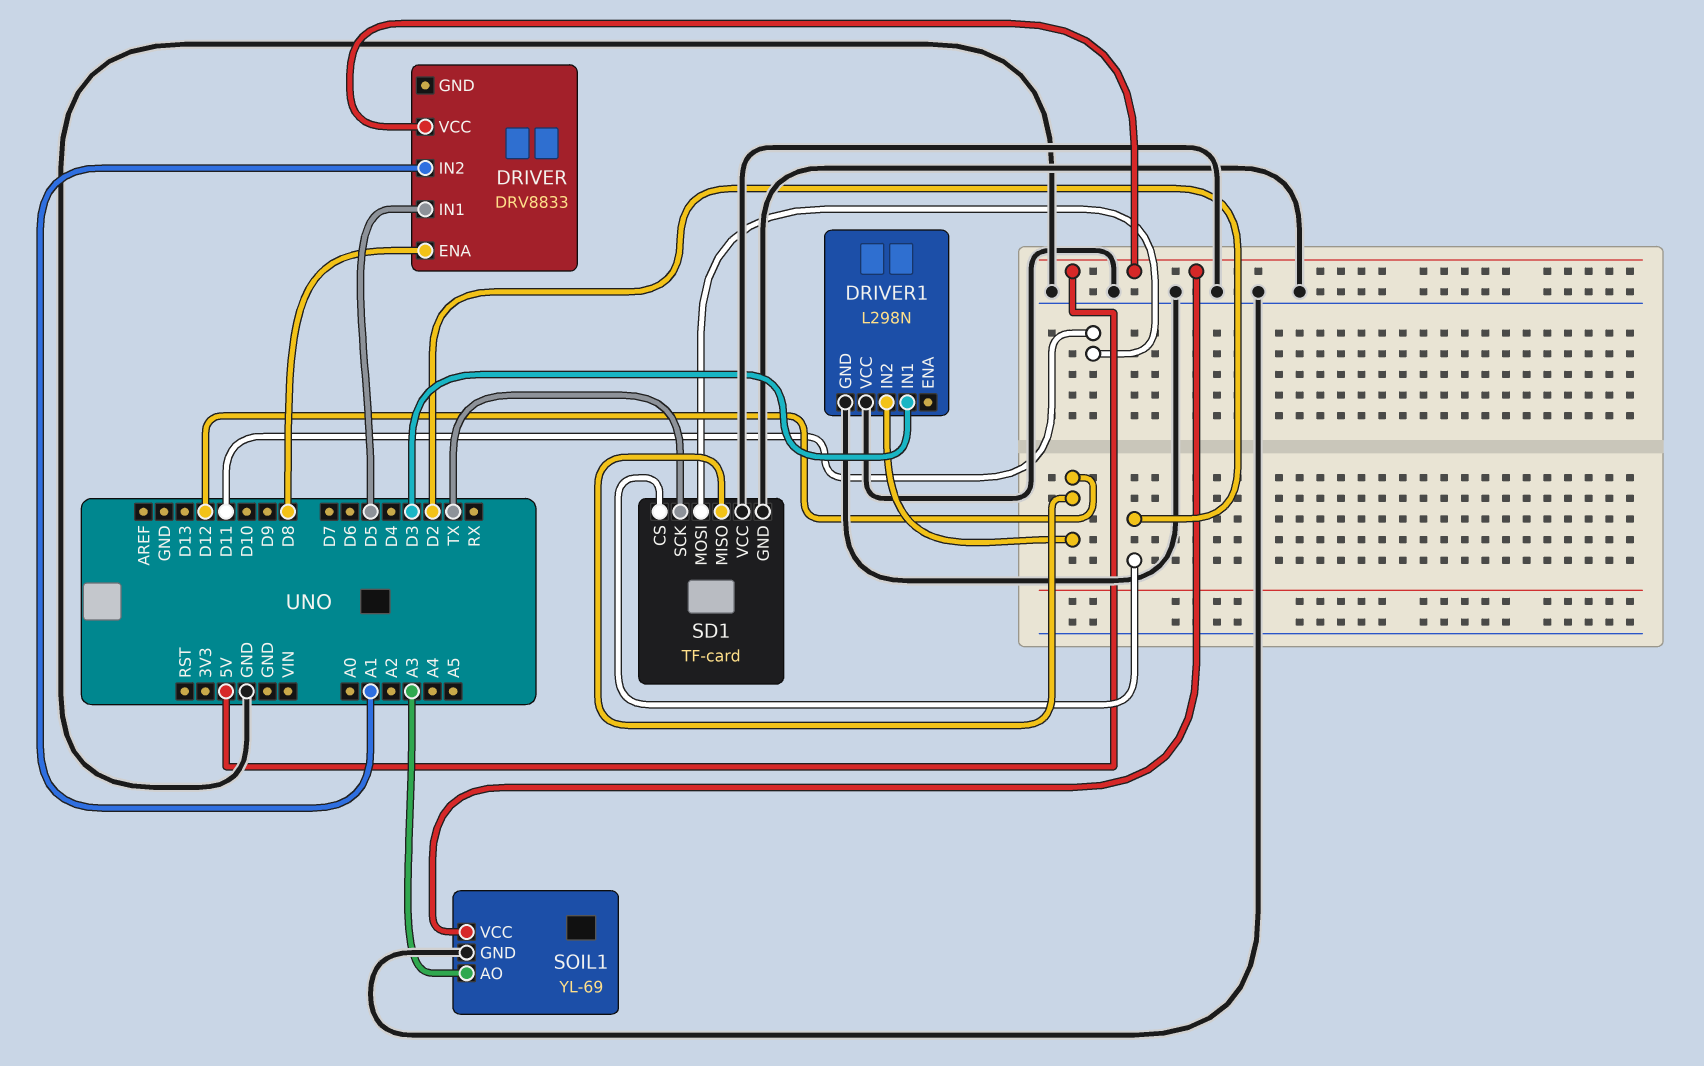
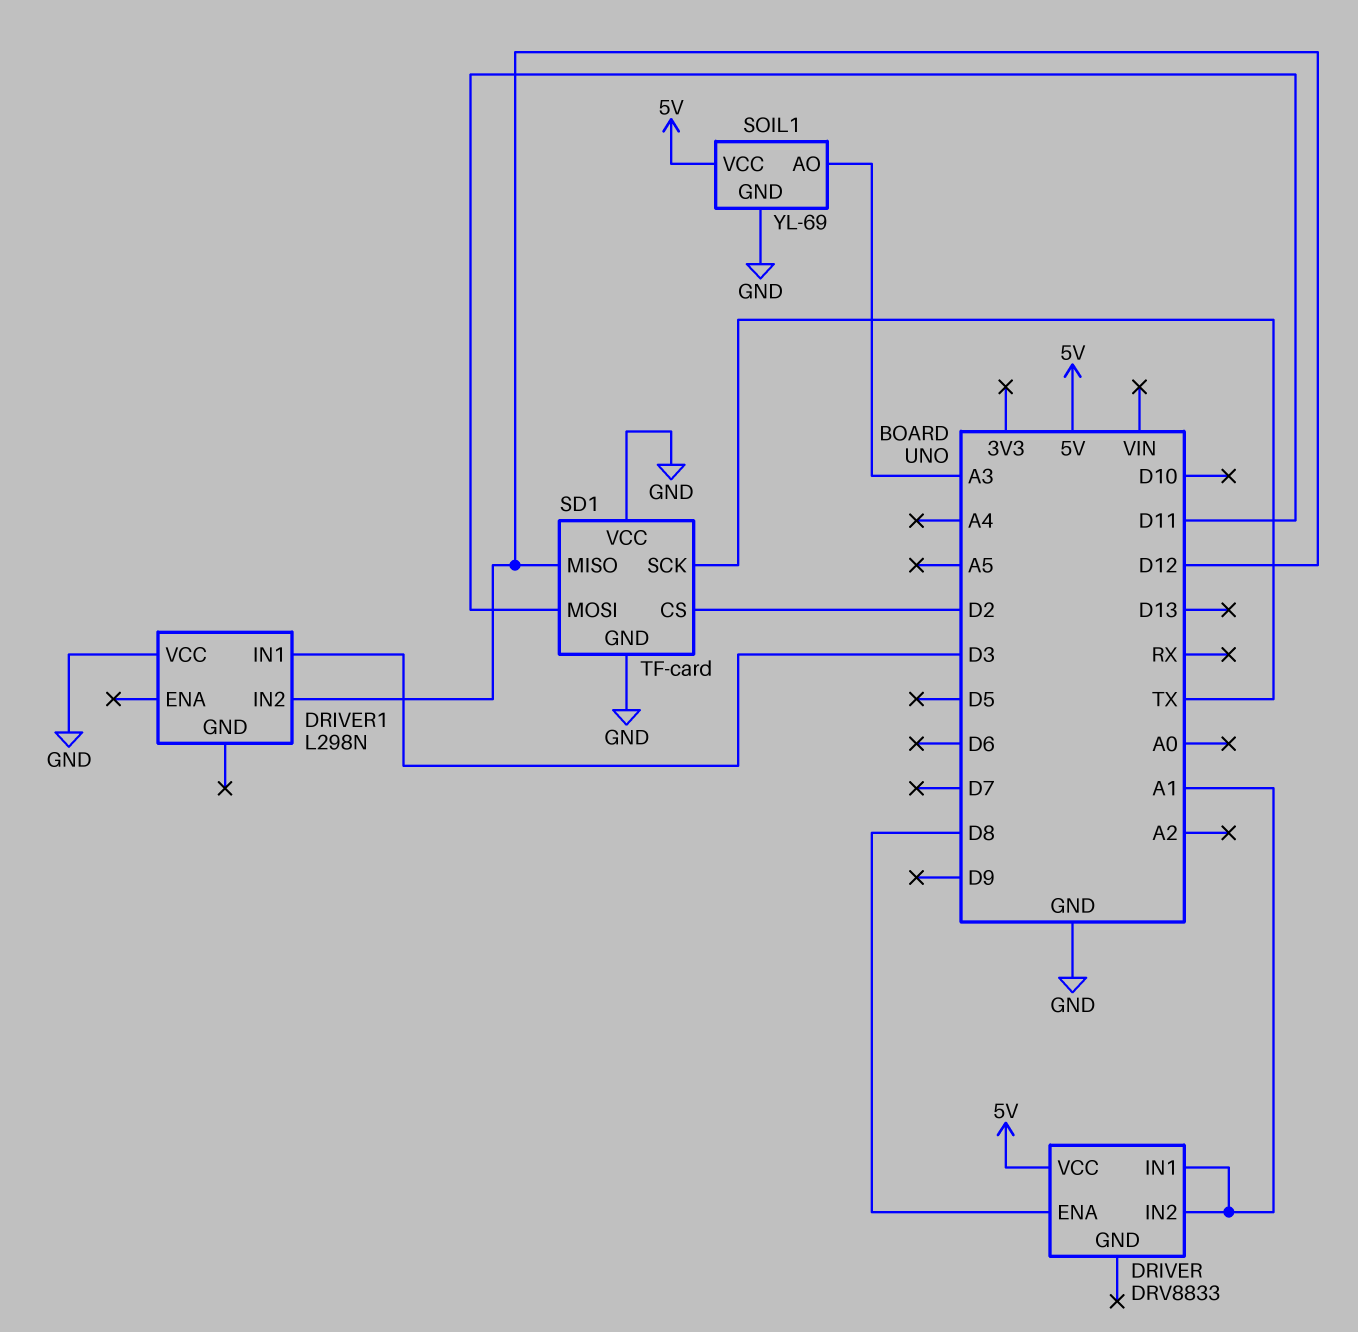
DRIVER pin IN1: D5 -> A1
DRIVER1 pin GND: GND -> none

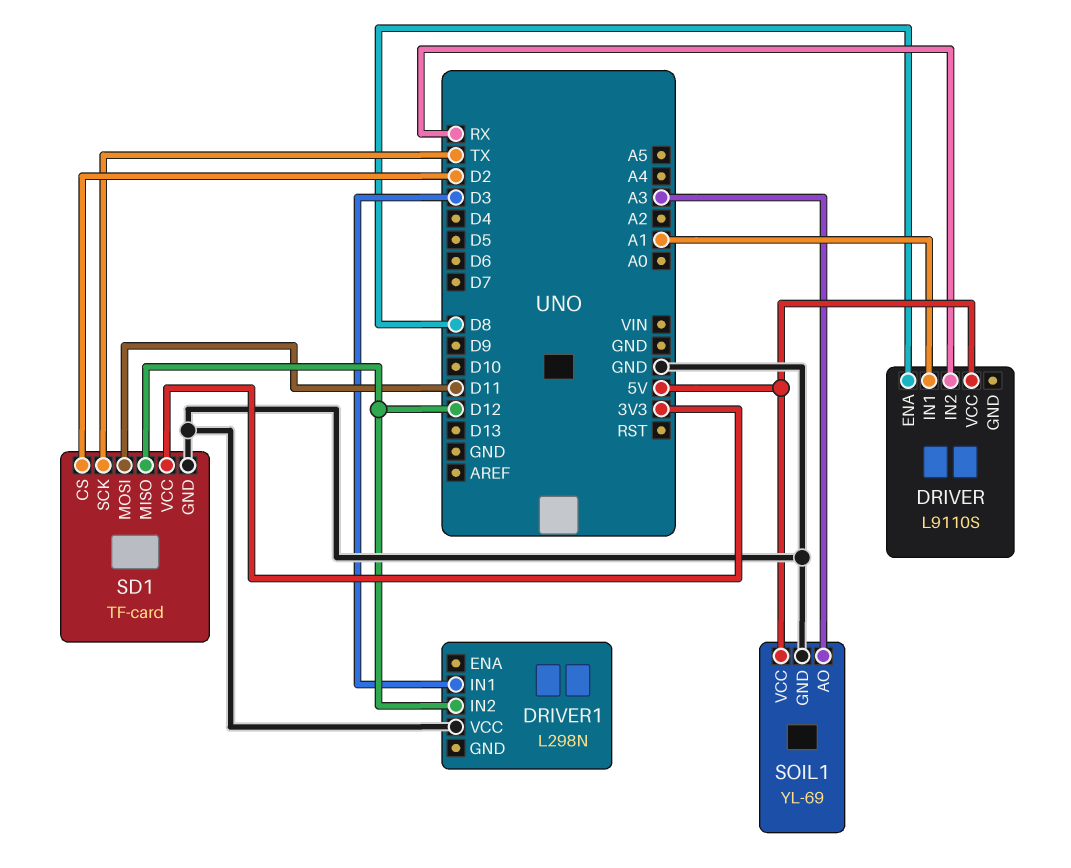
DRIVER: DRV8833 -> L9110S
DRIVER pin IN2: A1 -> RX
SD1 pin VCC: GND -> 3V3

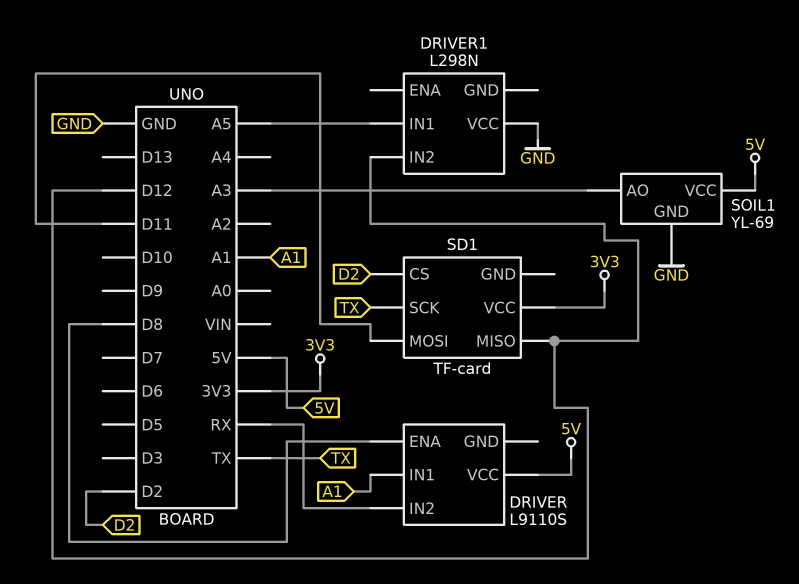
DRIVER1 pin IN1: D3 -> A5
SD1 pin GND: GND -> none

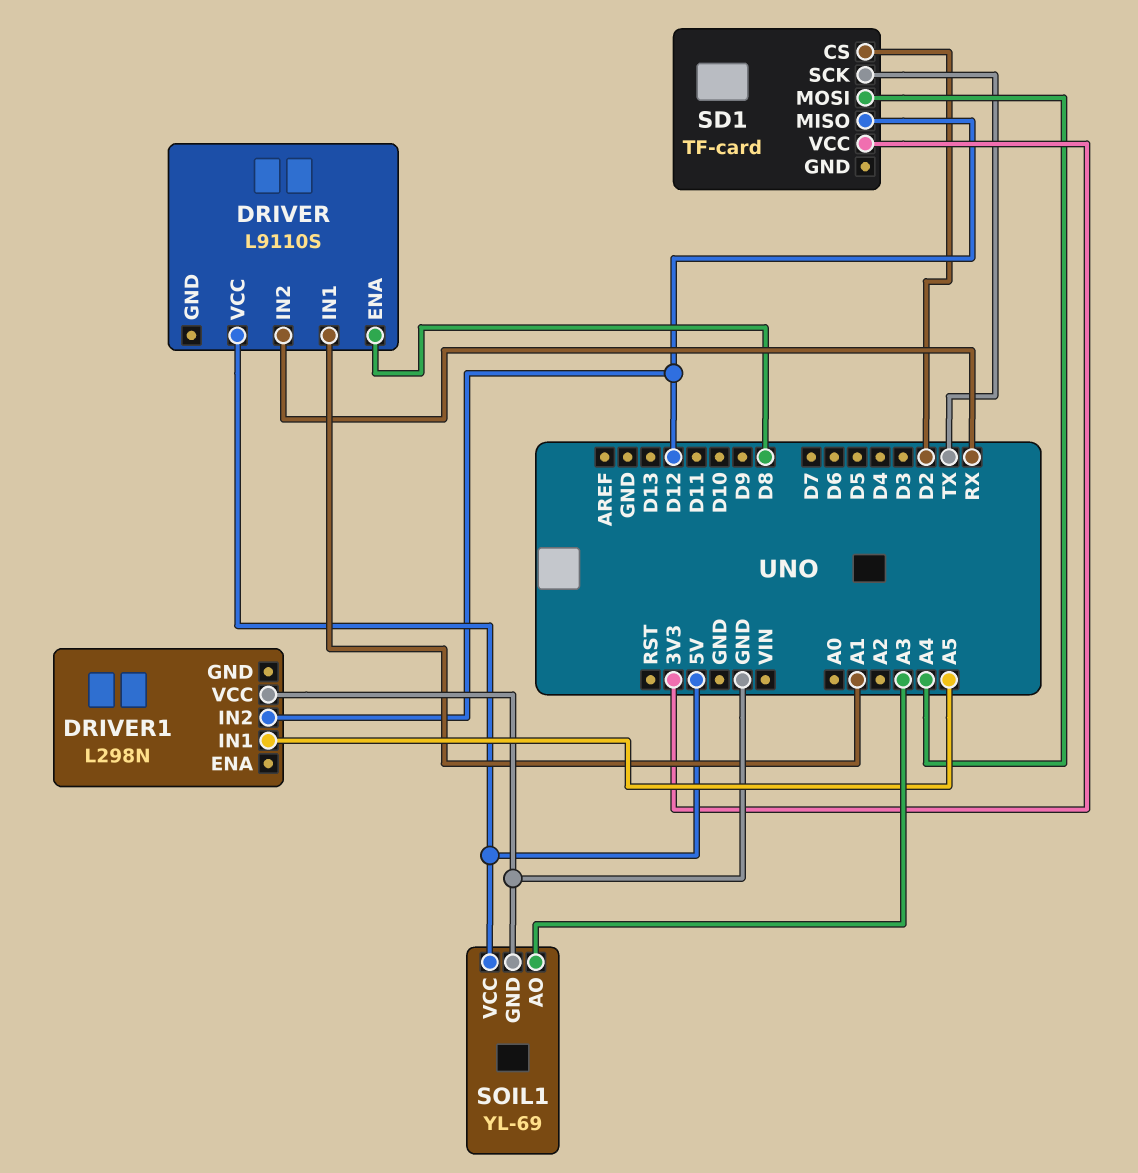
SD1 pin MOSI: D11 -> A4

